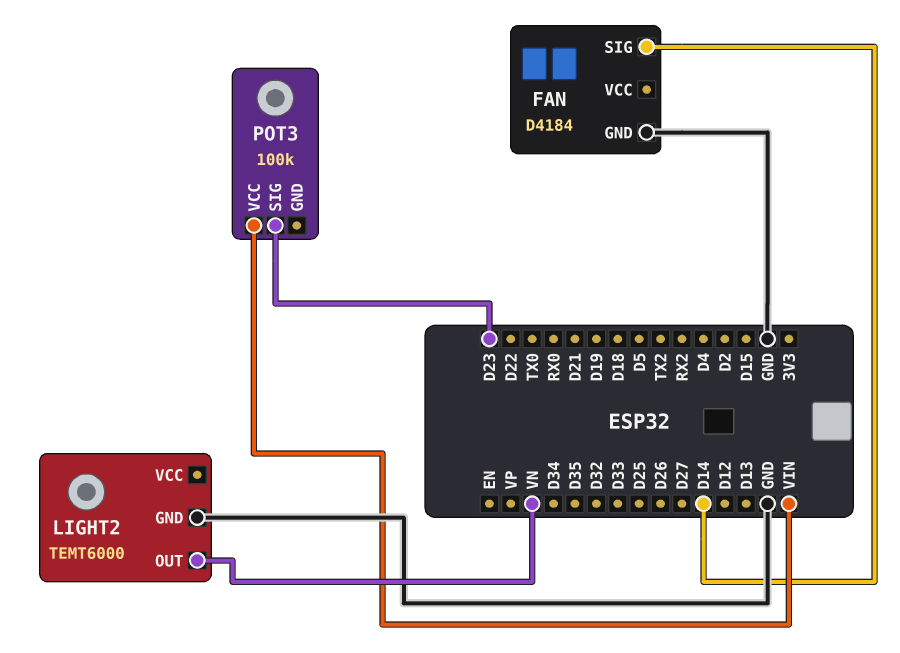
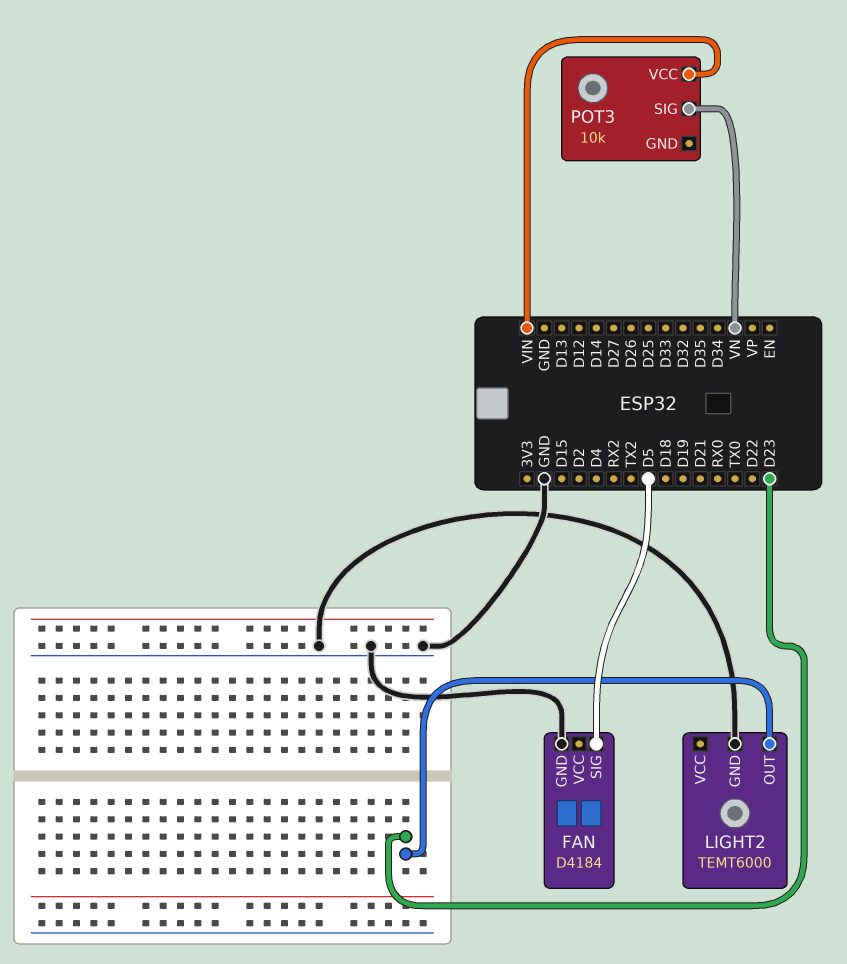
FAN pin SIG: D14 -> D5
LIGHT2 pin OUT: VN -> D23
POT3: 100k -> 10k
POT3 pin SIG: D23 -> VN

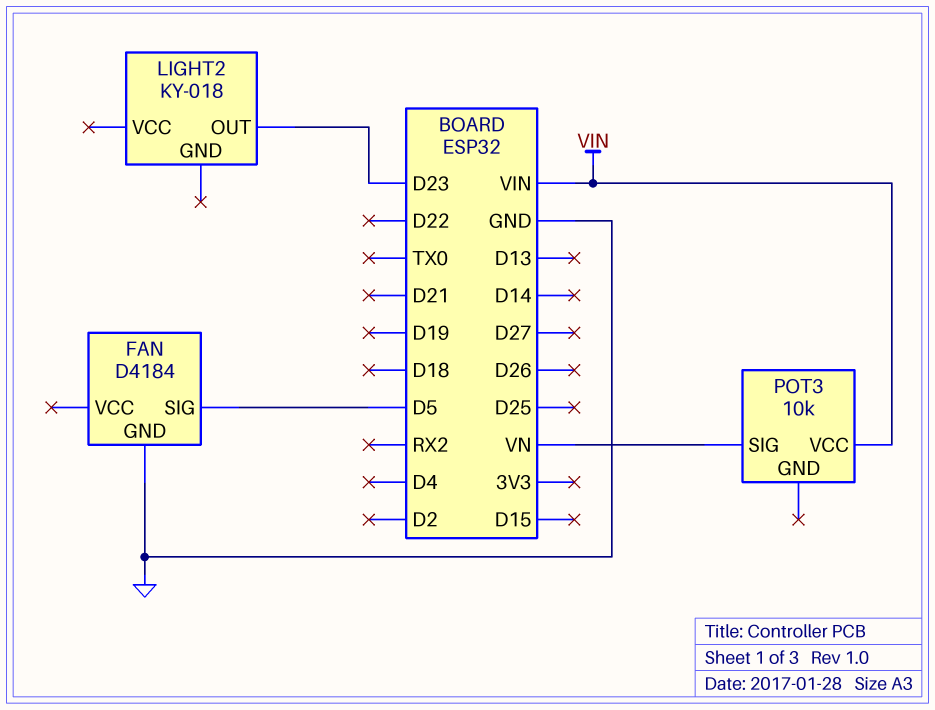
LIGHT2: TEMT6000 -> KY-018
LIGHT2 pin GND: GND -> none

